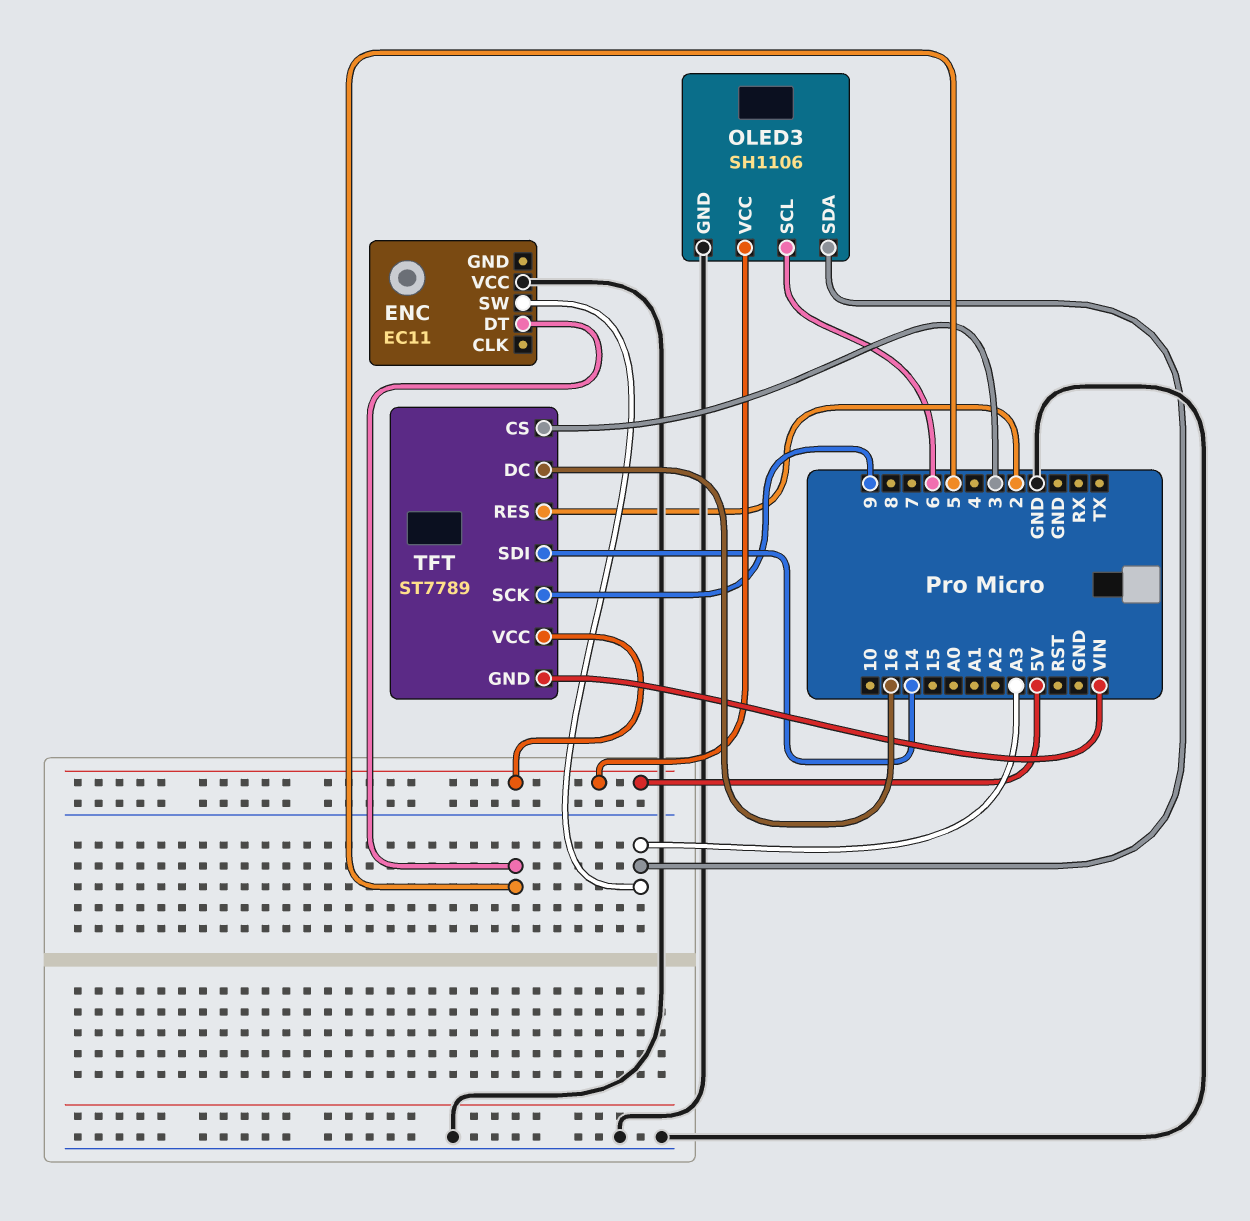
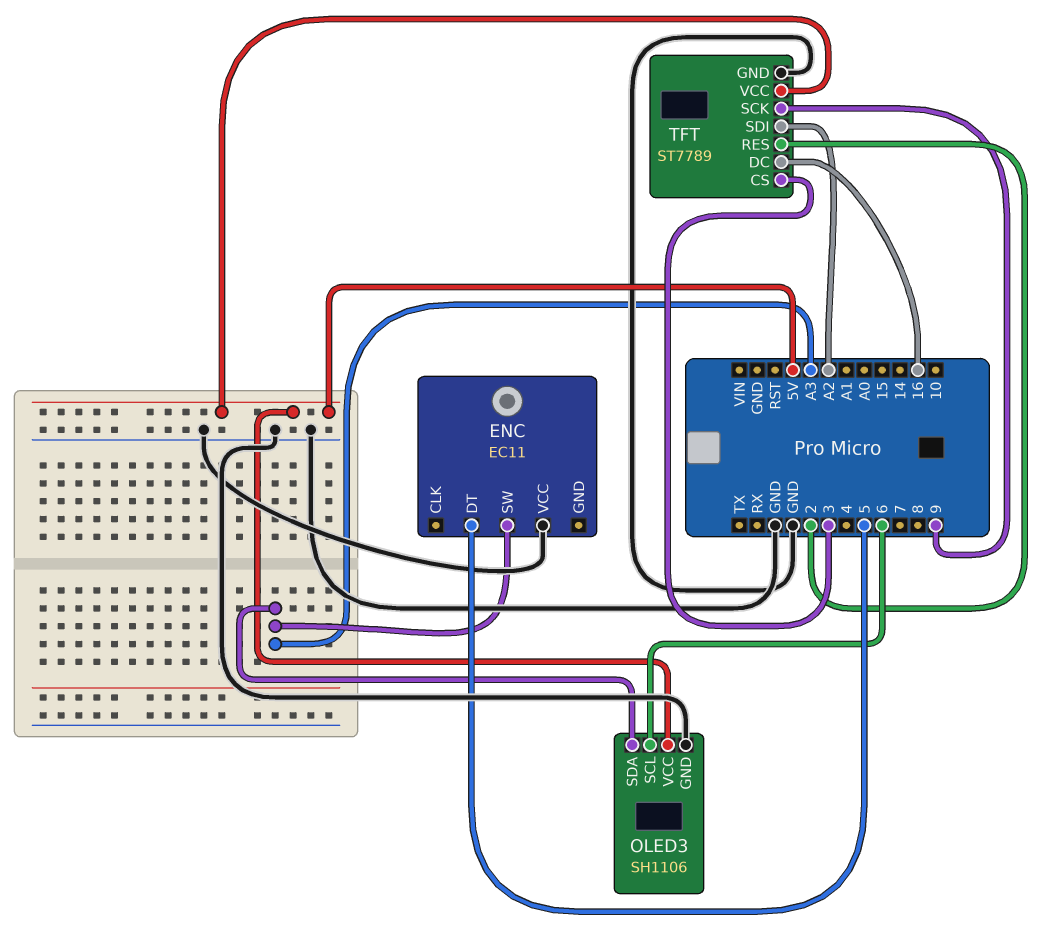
TFT pin GND: VIN -> GND
TFT pin SDI: 14 -> A2

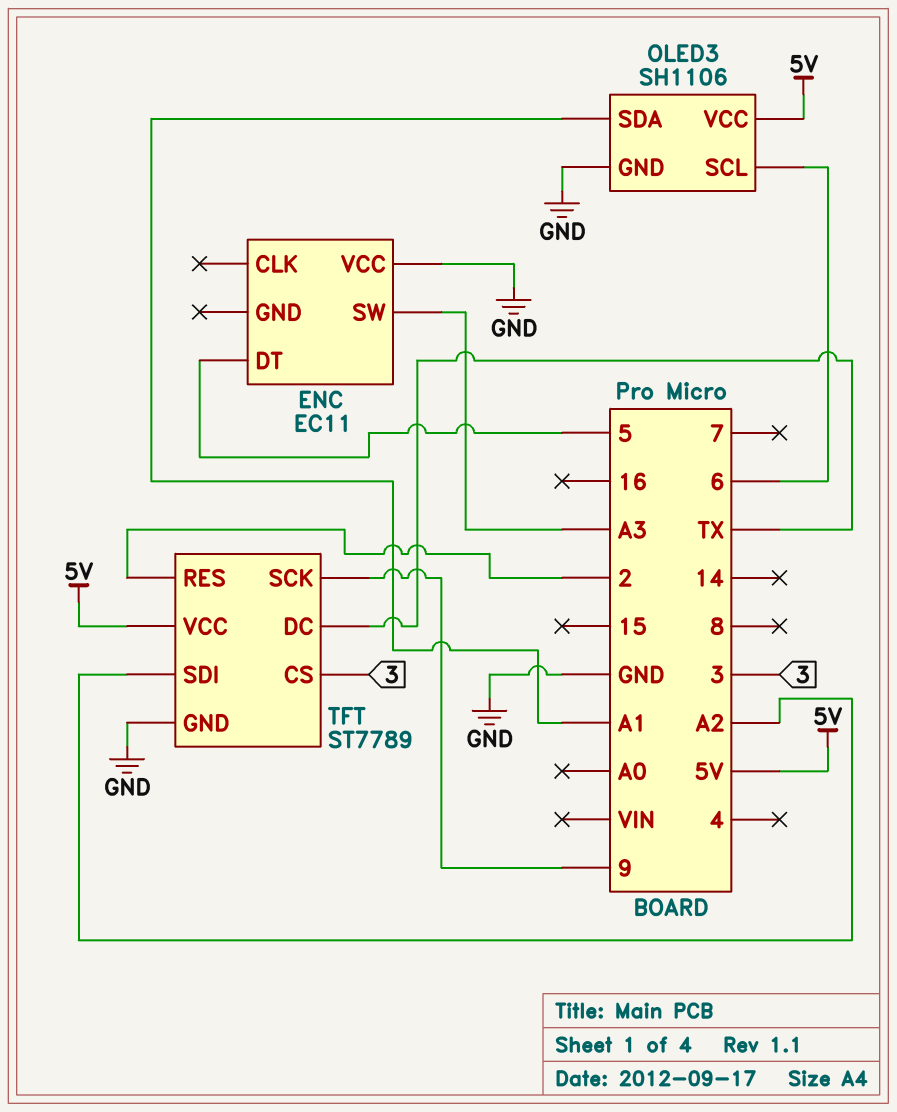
OLED3 pin SDA: A3 -> A1
TFT pin DC: 16 -> TX

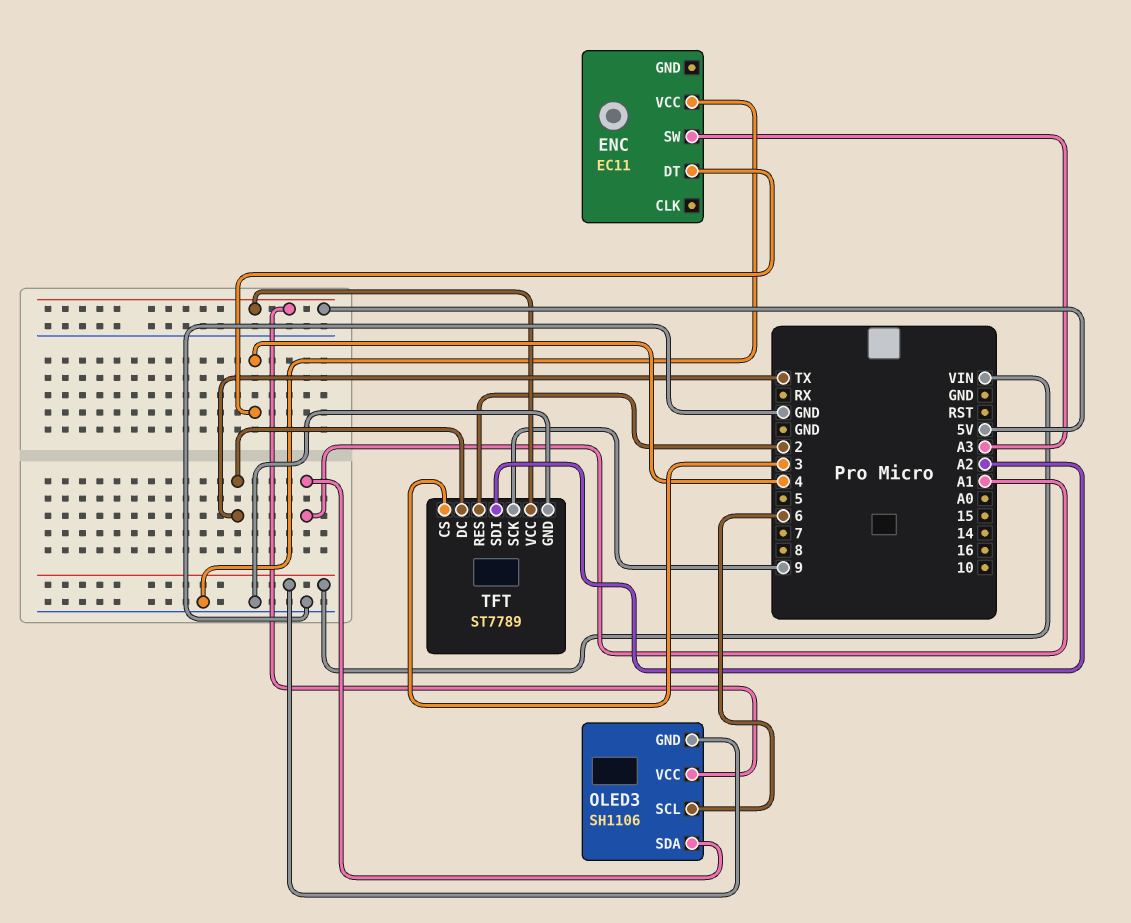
ENC pin DT: 5 -> 4
OLED3 pin GND: GND -> VIN

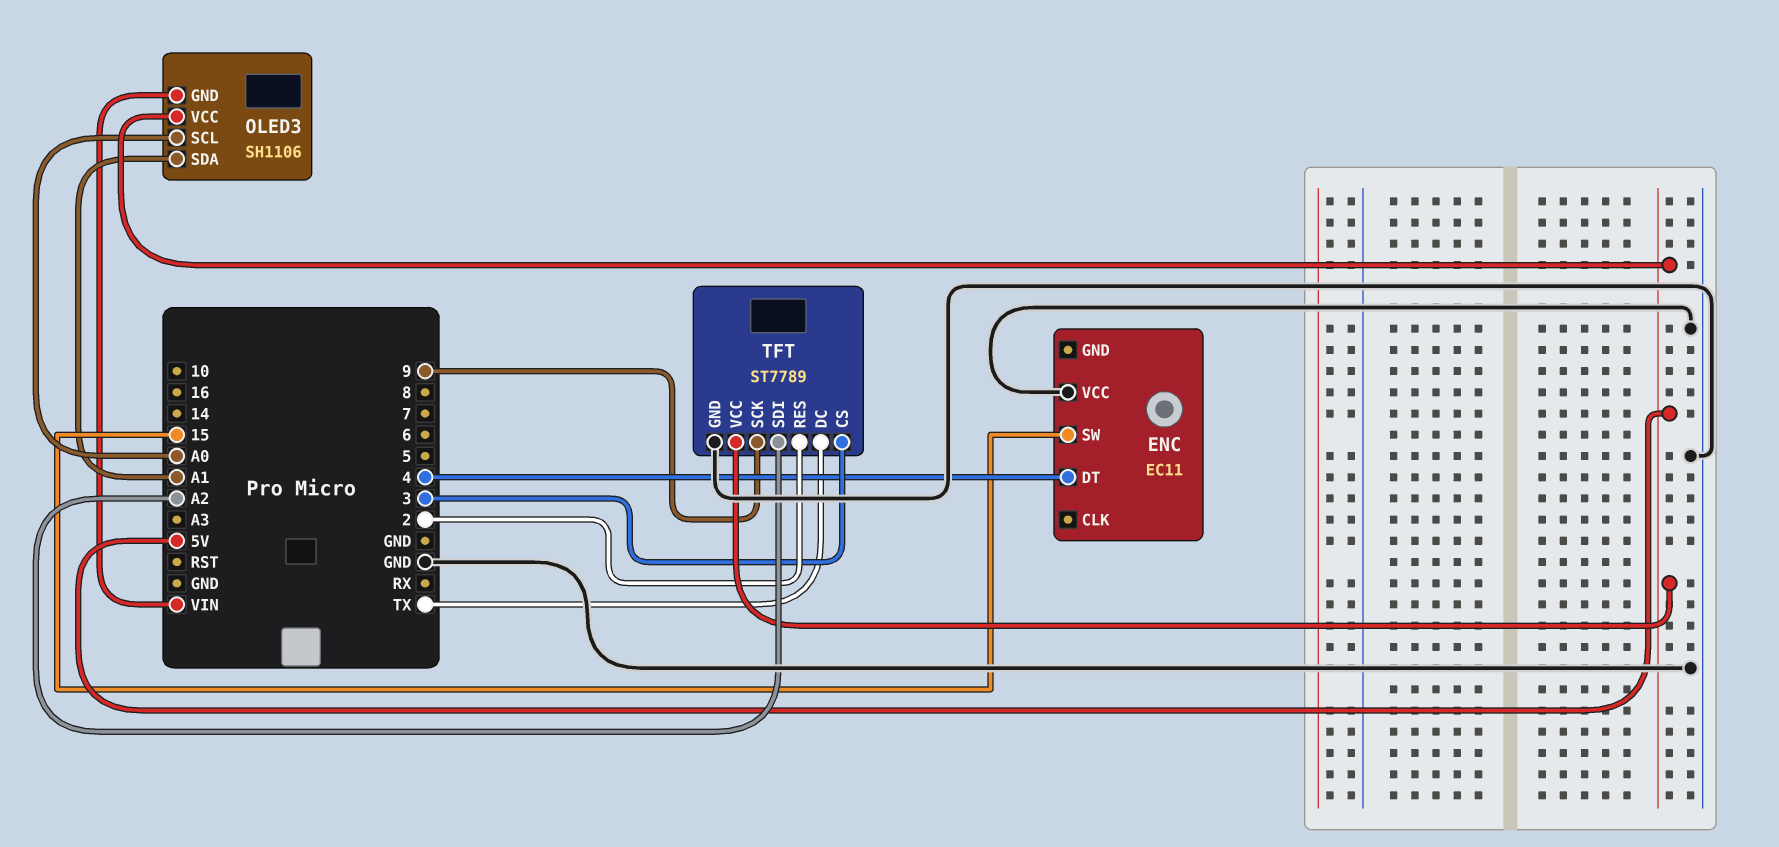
ENC pin SW: A3 -> 15
OLED3 pin SCL: 6 -> A0

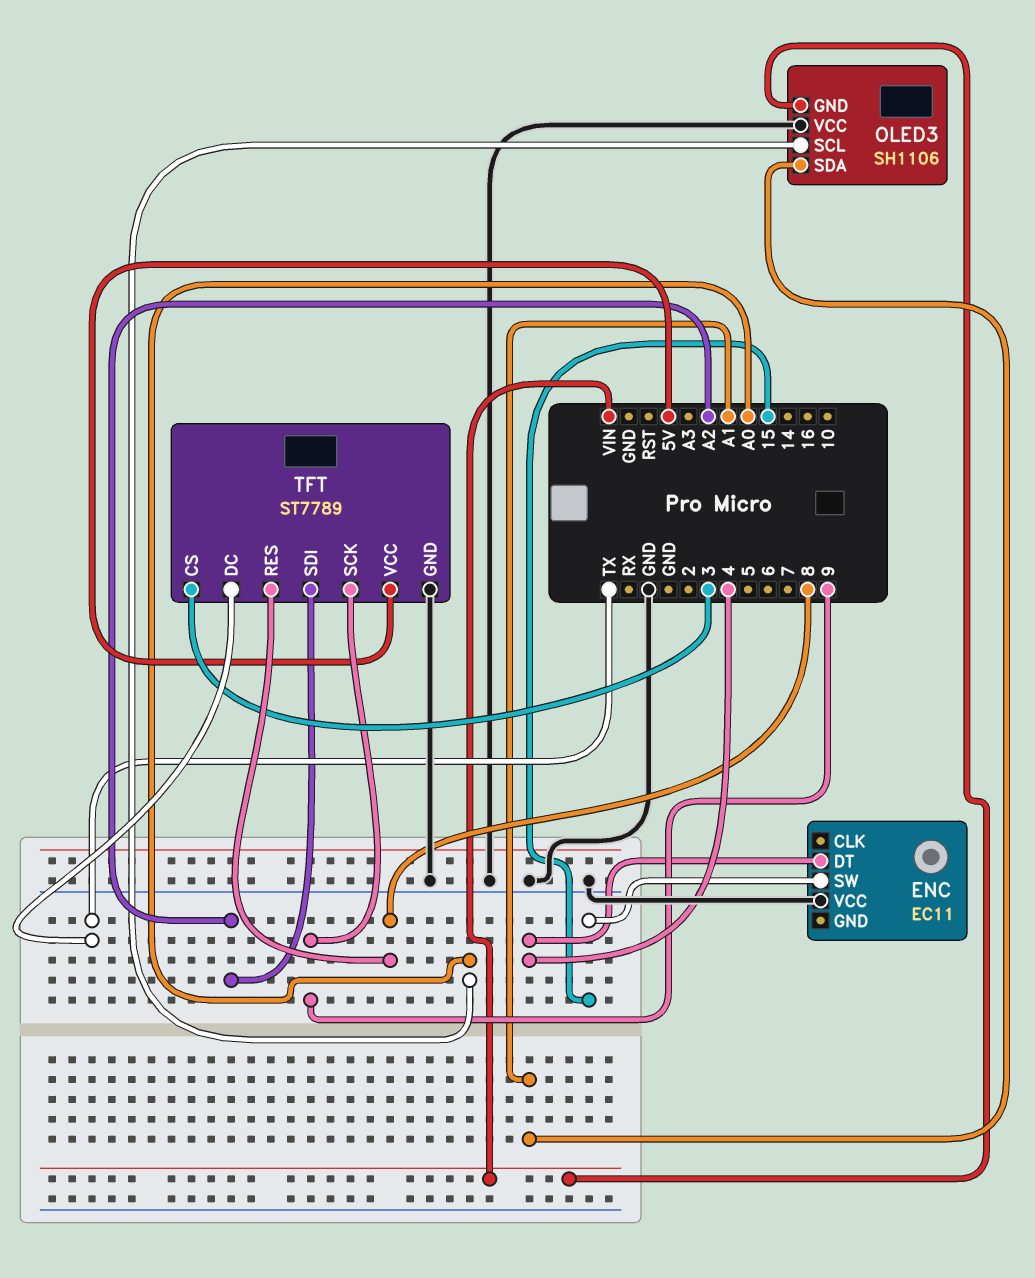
OLED3 pin VCC: 5V -> GND
TFT pin RES: 2 -> 8

